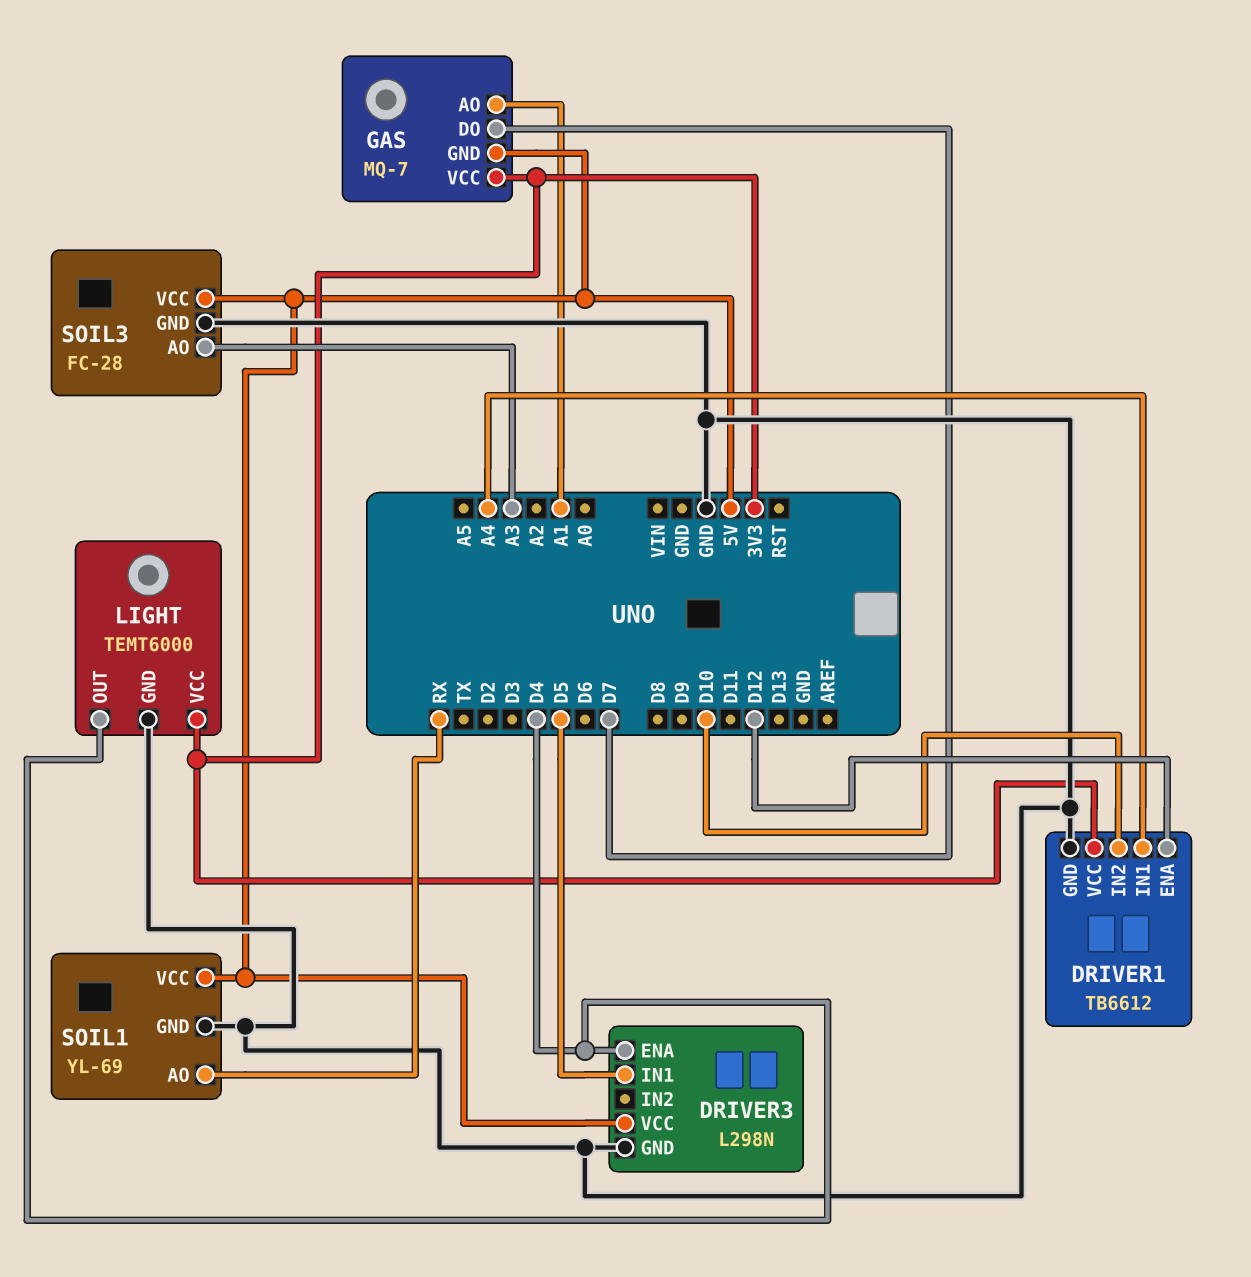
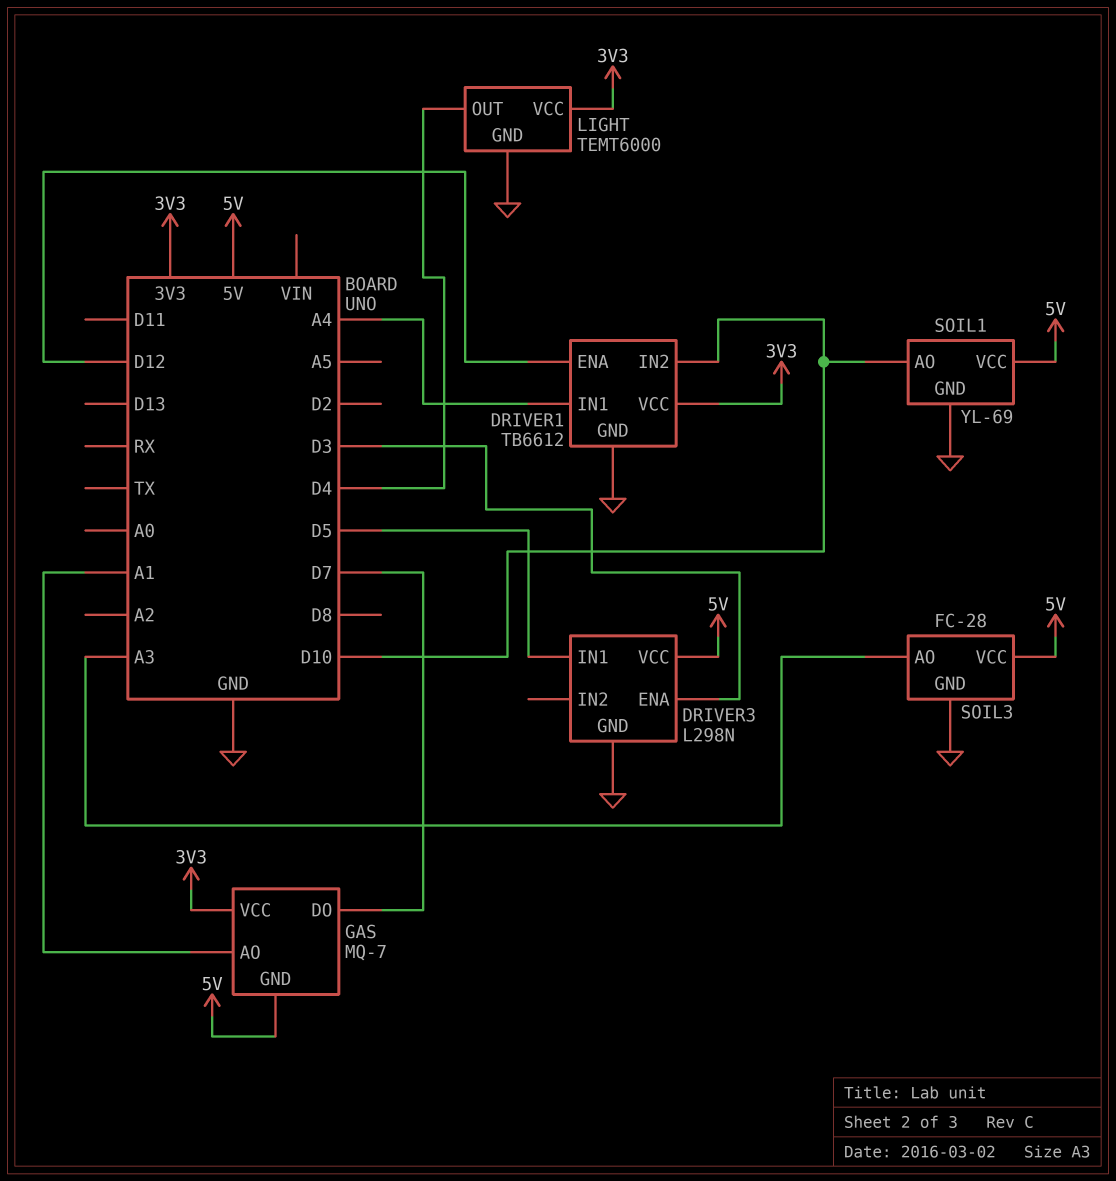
DRIVER3 pin ENA: D4 -> D3
SOIL1 pin AO: RX -> D10

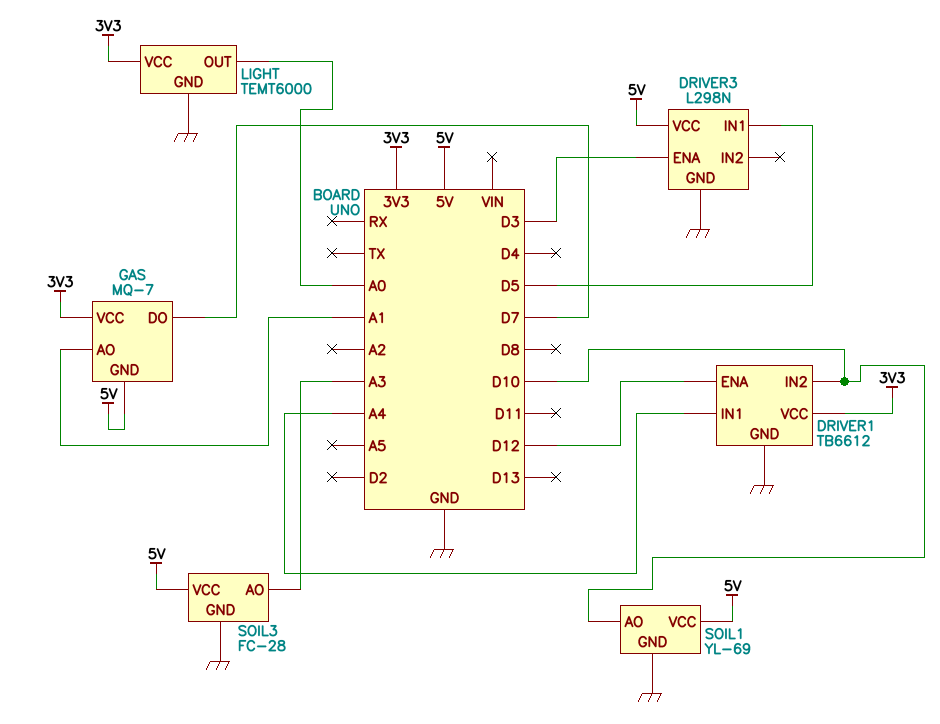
LIGHT pin OUT: D4 -> A0

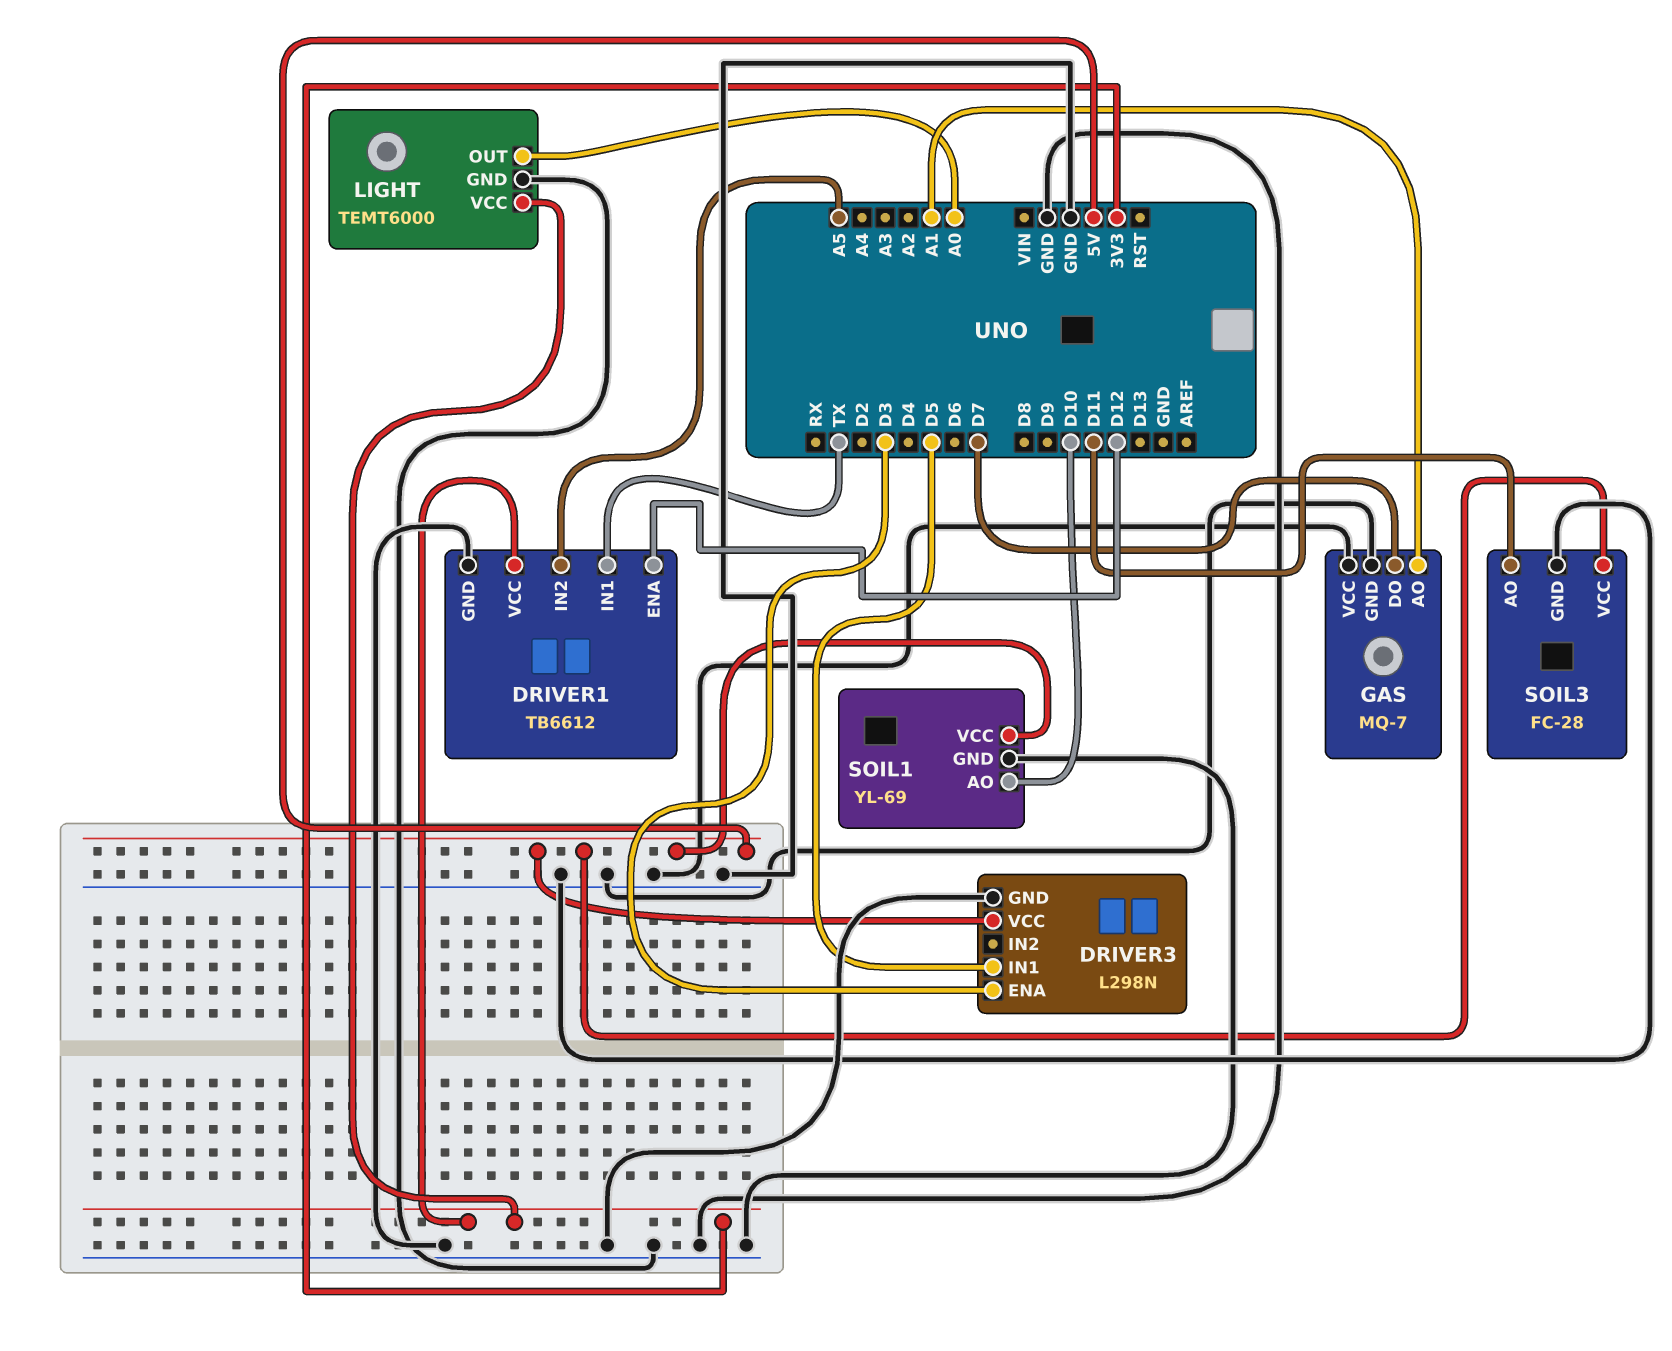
DRIVER1 pin IN1: A4 -> TX
DRIVER1 pin IN2: D10 -> A5
GAS pin GND: 5V -> GND
GAS pin VCC: 3V3 -> GND
SOIL3 pin AO: A3 -> D11

